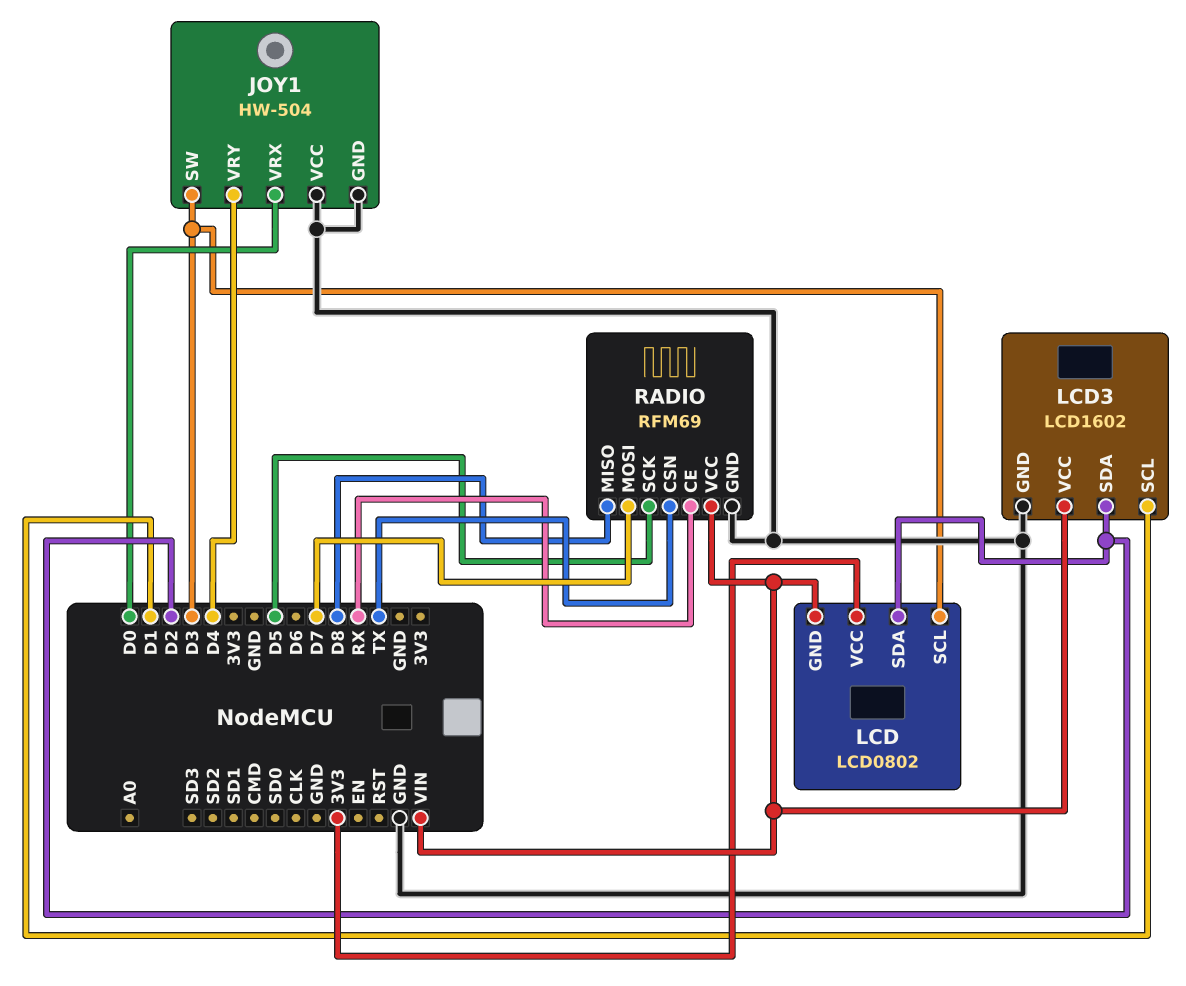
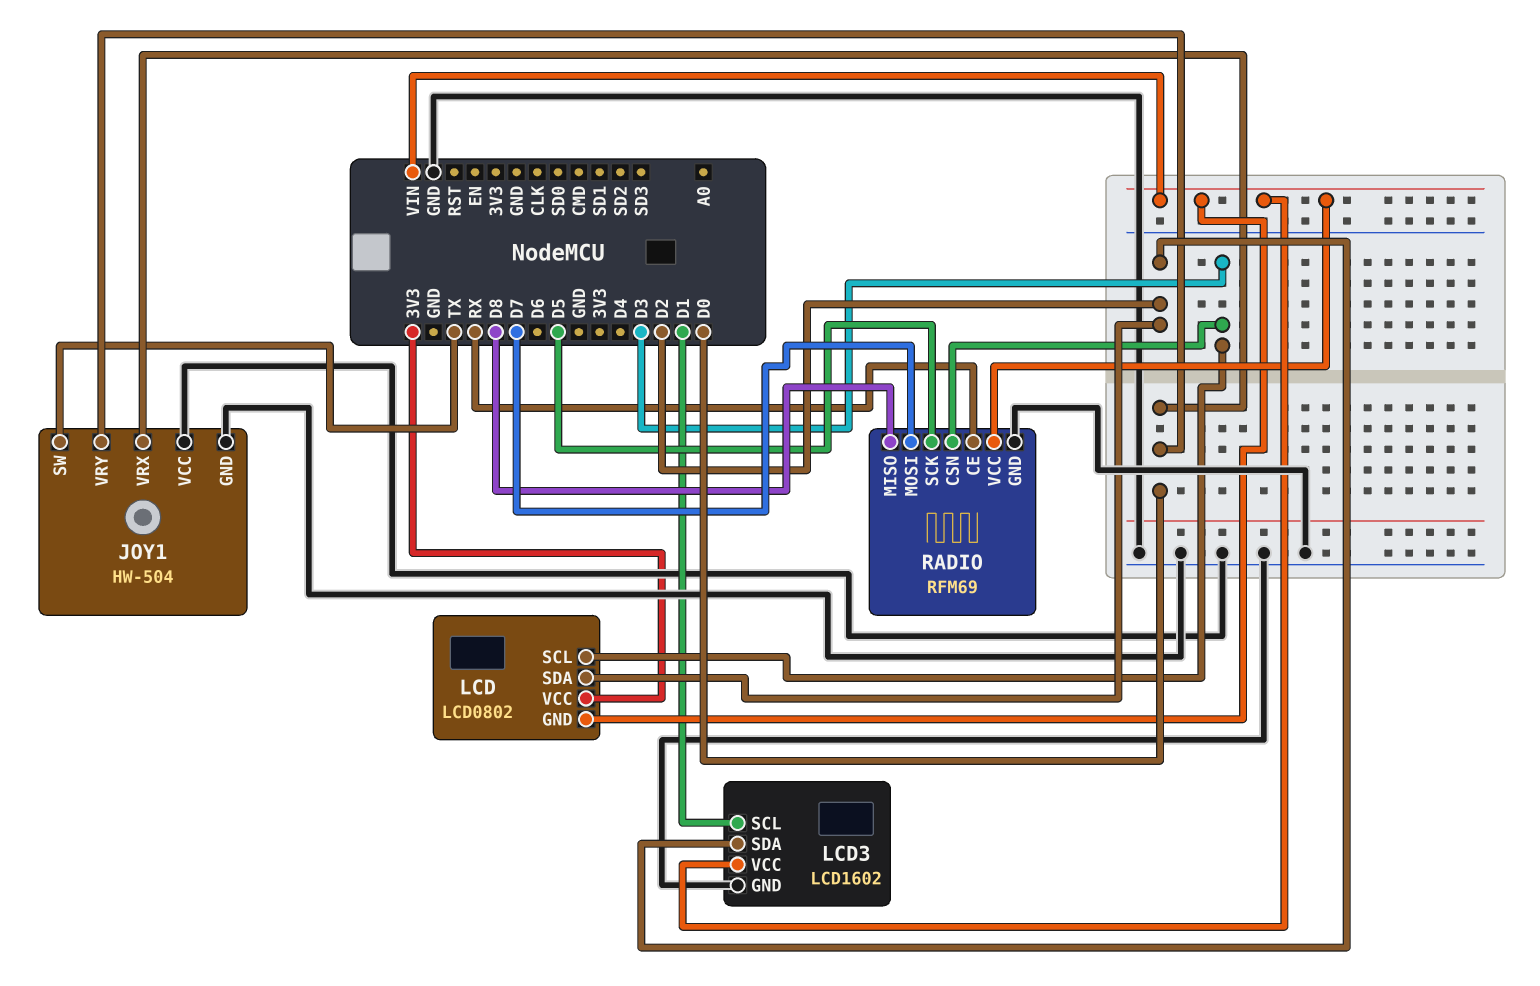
JOY1 pin SW: D3 -> TX
JOY1 pin VRY: D4 -> D0
RADIO pin CSN: TX -> D3

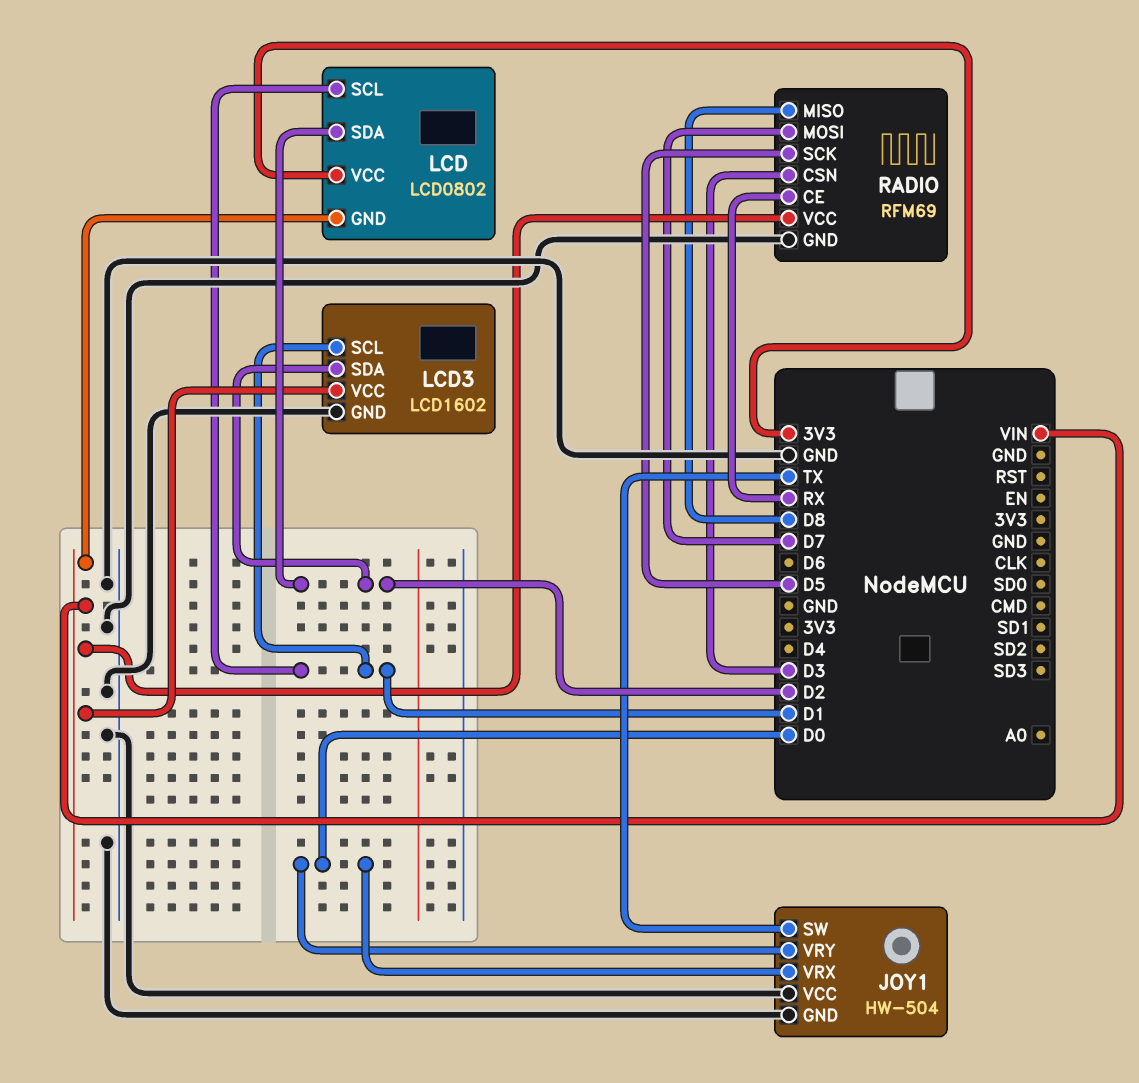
LCD pin SCL: D3 -> D1

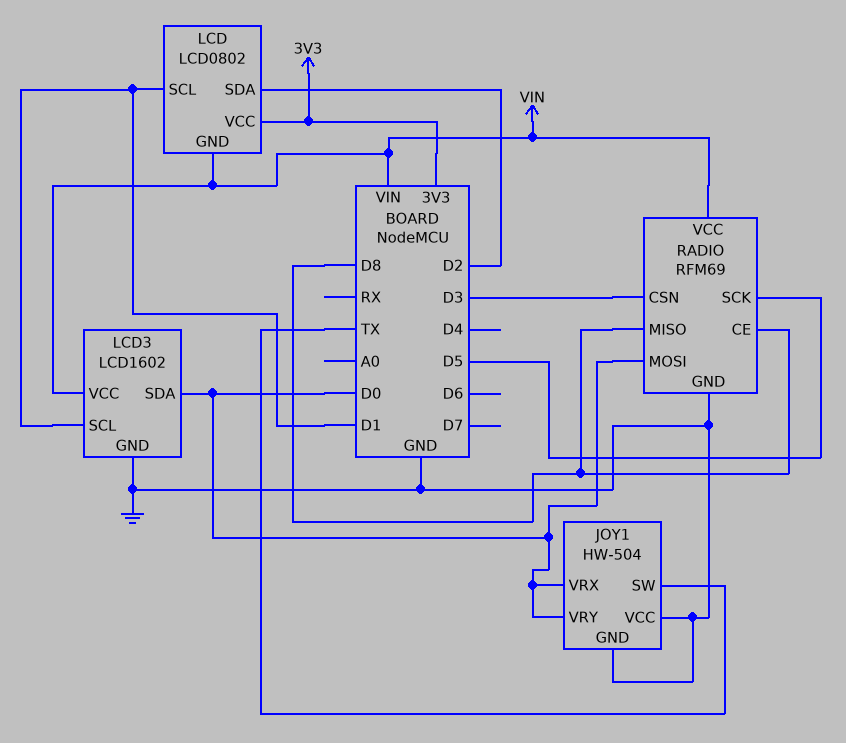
LCD3 pin SDA: D2 -> D0
RADIO pin CE: RX -> D8
RADIO pin MOSI: D7 -> D0

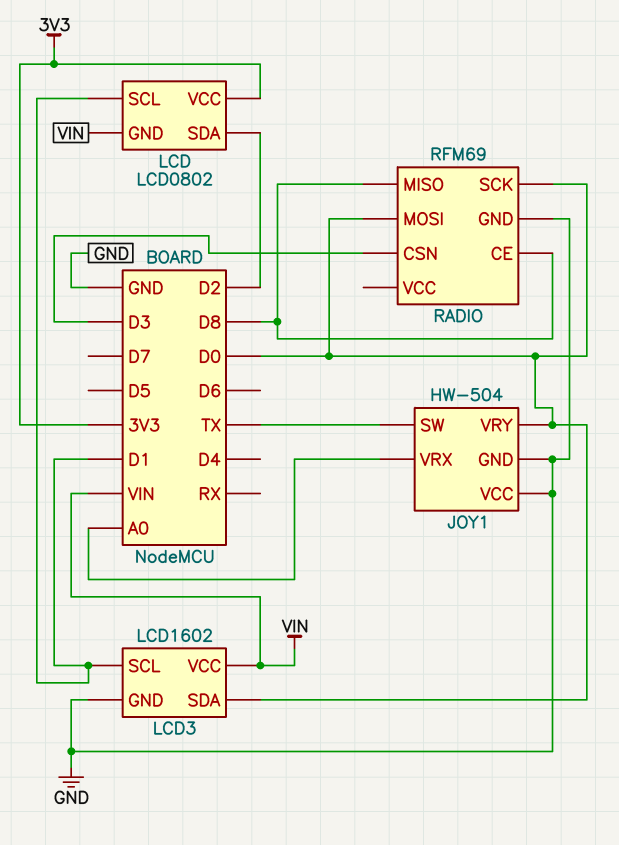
JOY1 pin VRX: D0 -> A0
RADIO pin SCK: D5 -> D0
RADIO pin VCC: VIN -> none

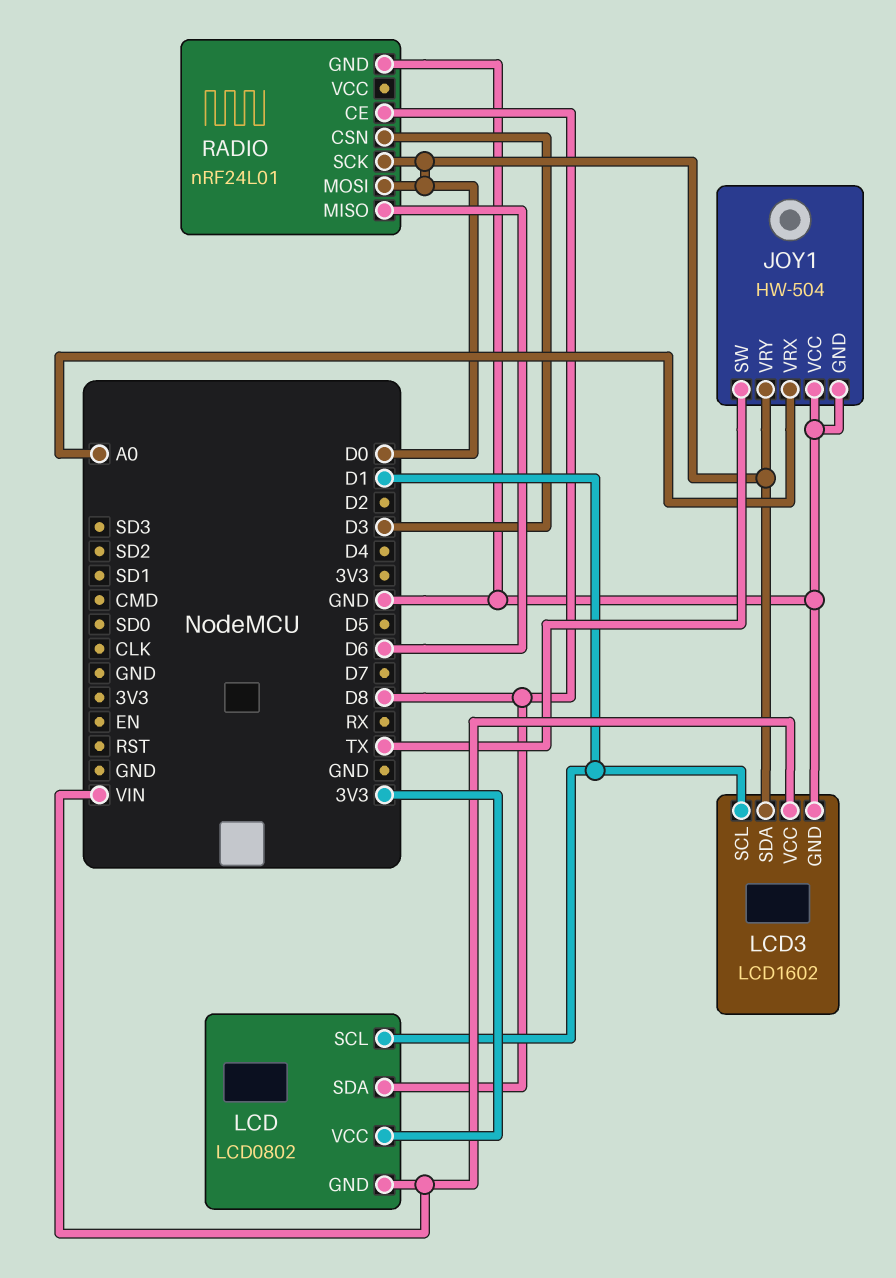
LCD pin SDA: D2 -> D8
RADIO: RFM69 -> nRF24L01
RADIO pin MISO: D8 -> D6

